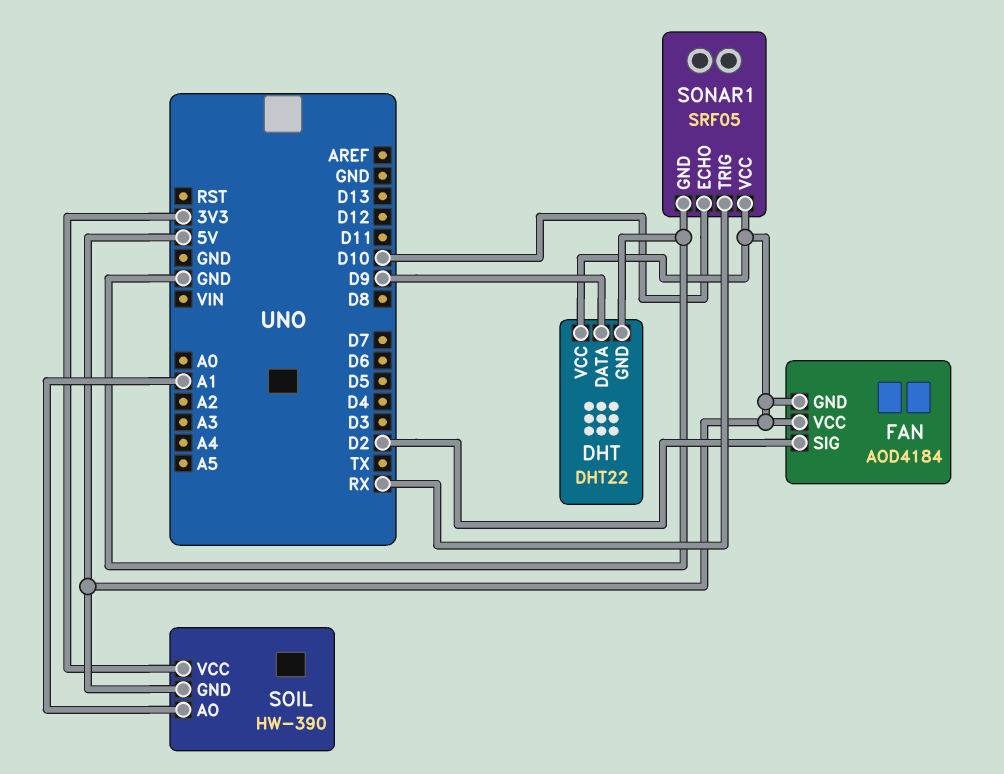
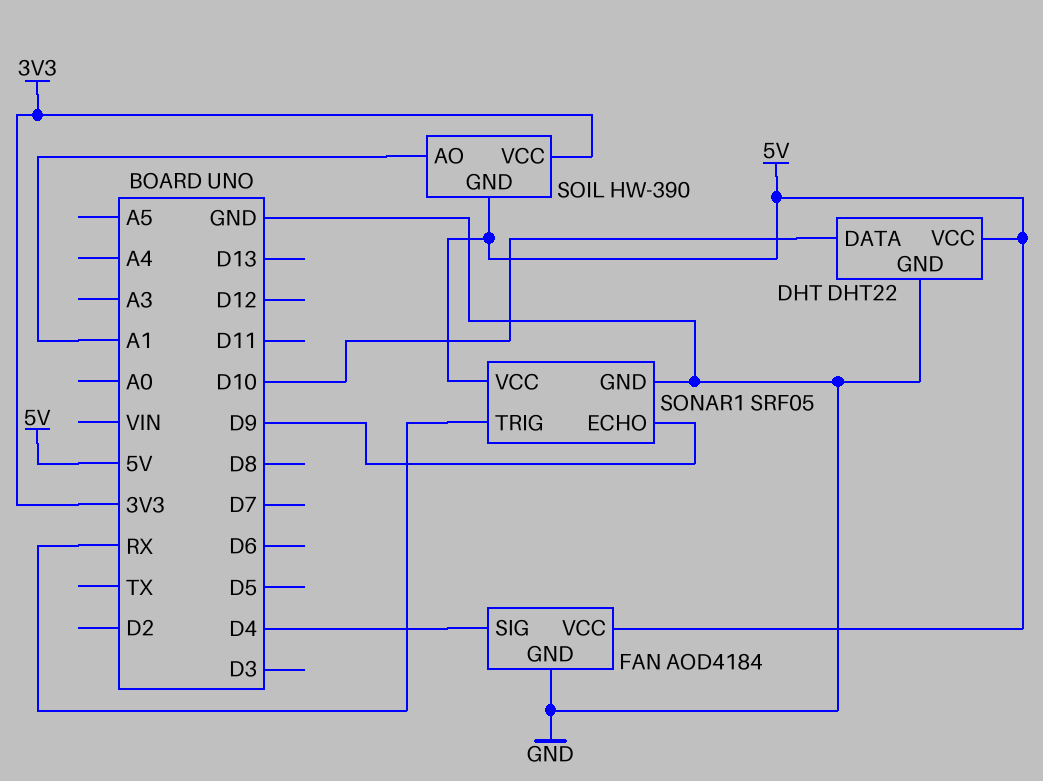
DHT pin DATA: D9 -> D10
FAN pin GND: 5V -> GND
FAN pin SIG: D2 -> D4
SONAR1 pin ECHO: D10 -> D9

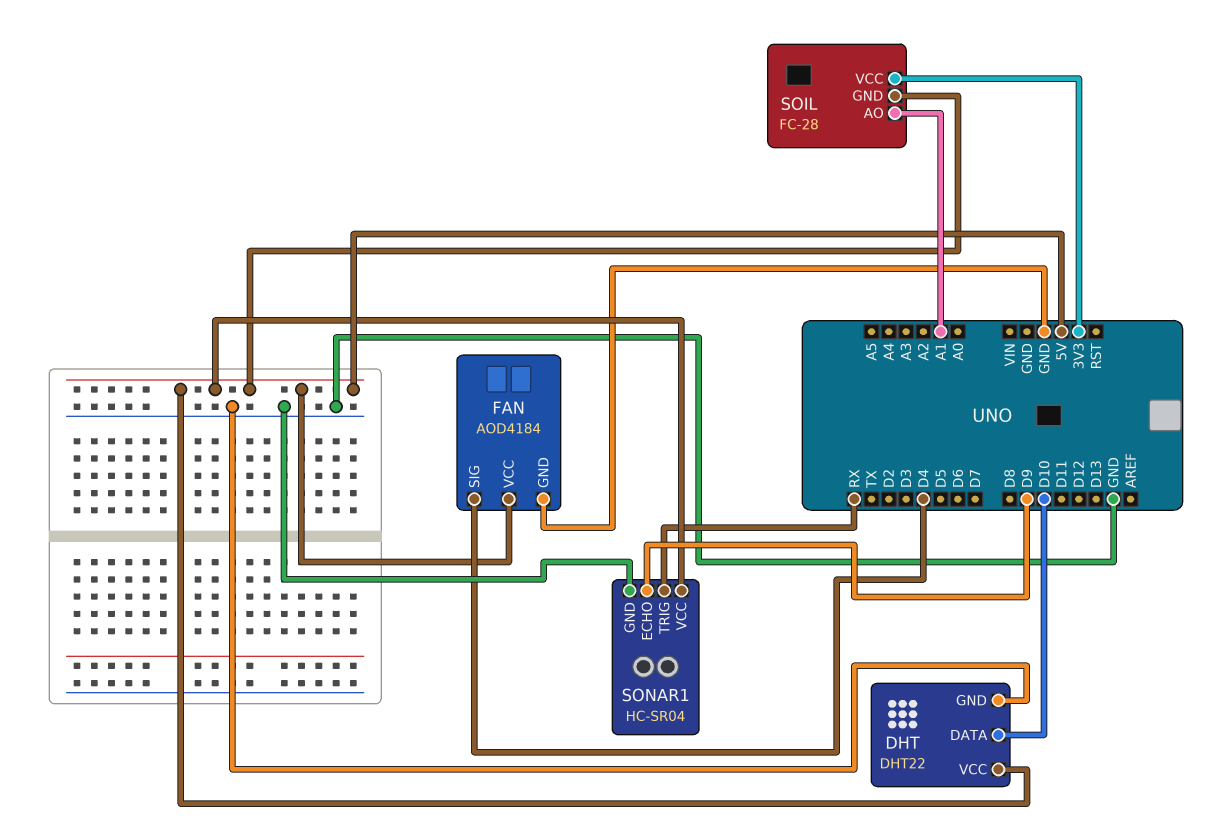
SOIL: HW-390 -> FC-28
SONAR1: SRF05 -> HC-SR04

